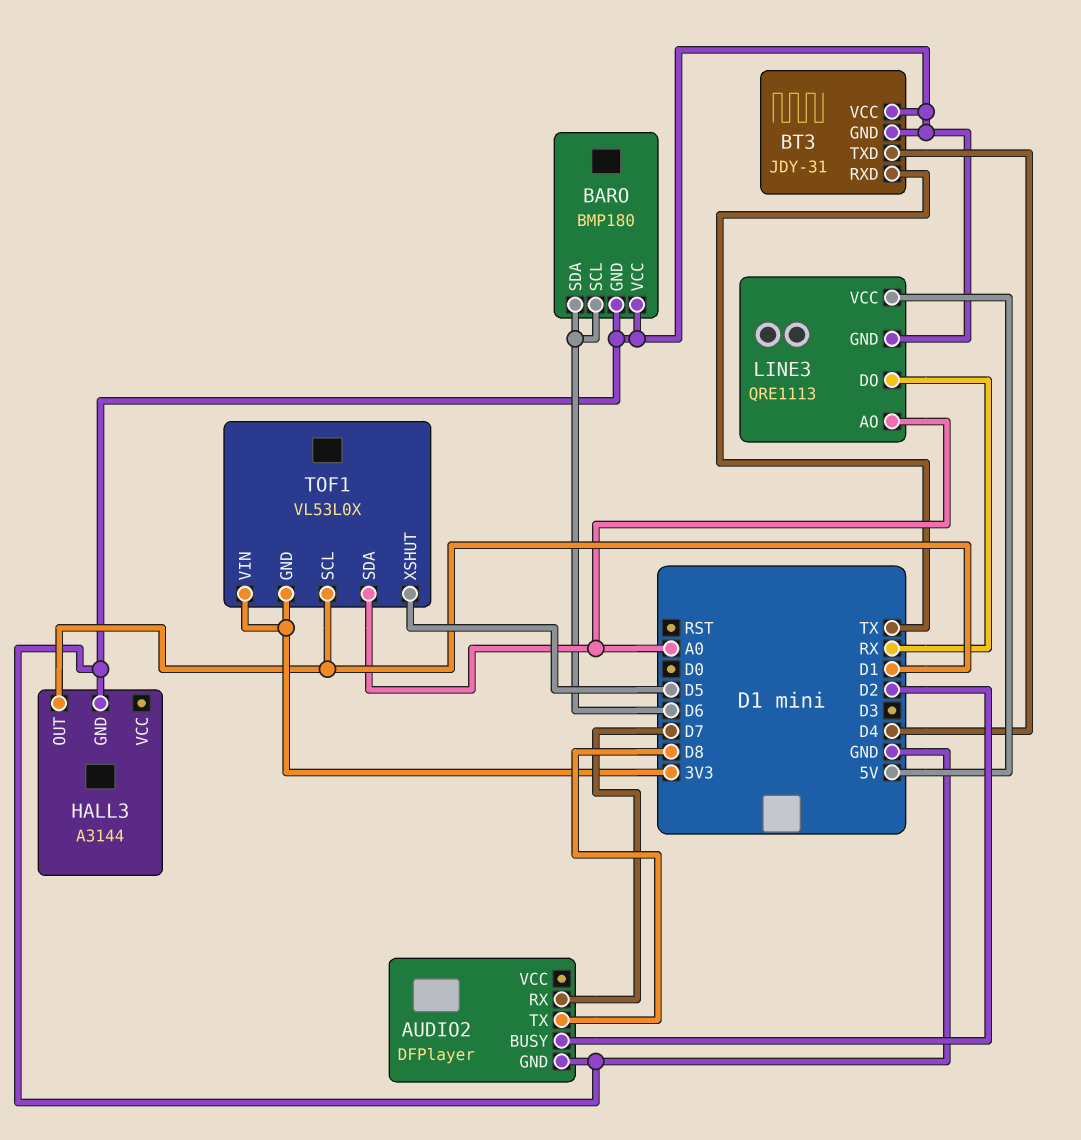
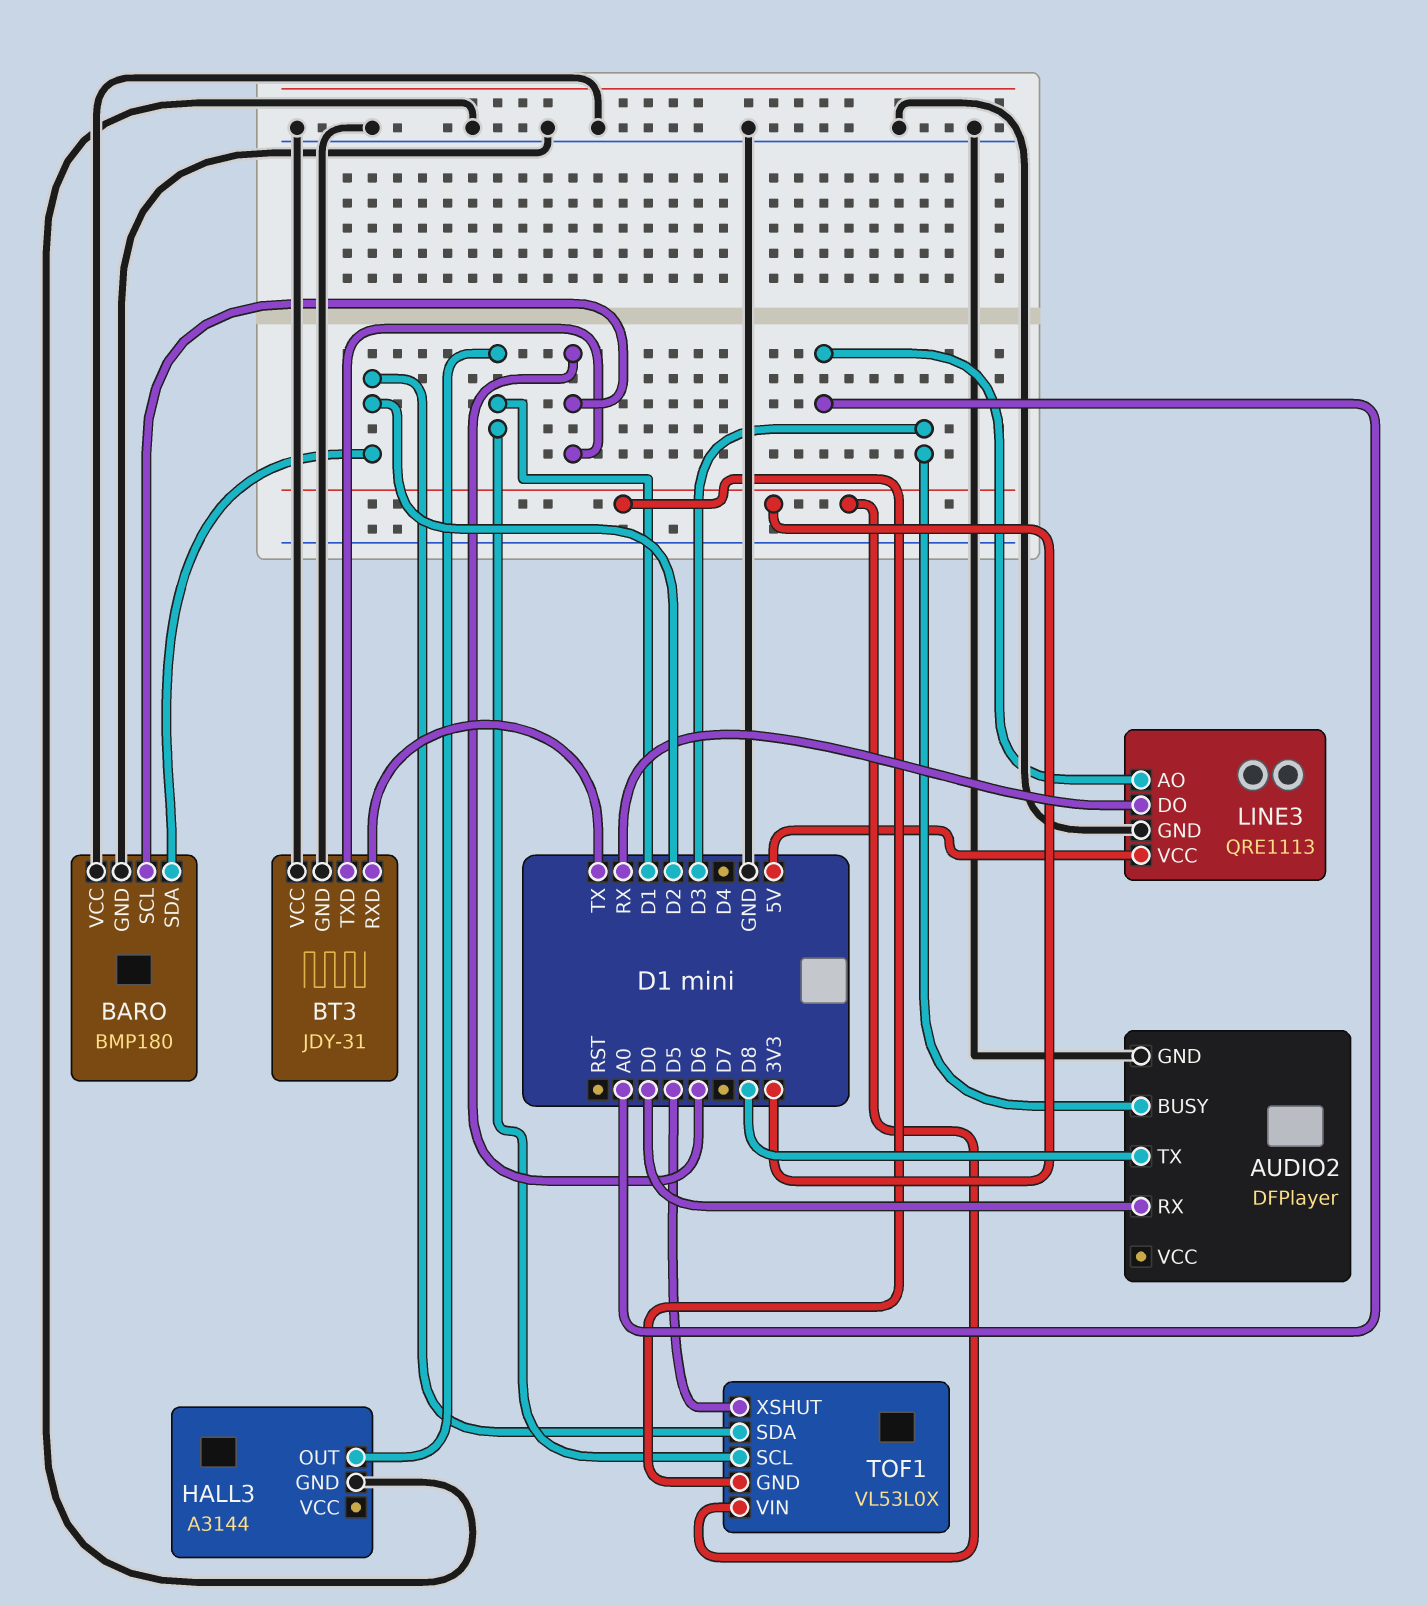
AUDIO2 pin BUSY: D2 -> D3
AUDIO2 pin RX: D7 -> D0
BARO pin SDA: D6 -> D2
BT3 pin TXD: D4 -> D6
TOF1 pin SDA: A0 -> D2

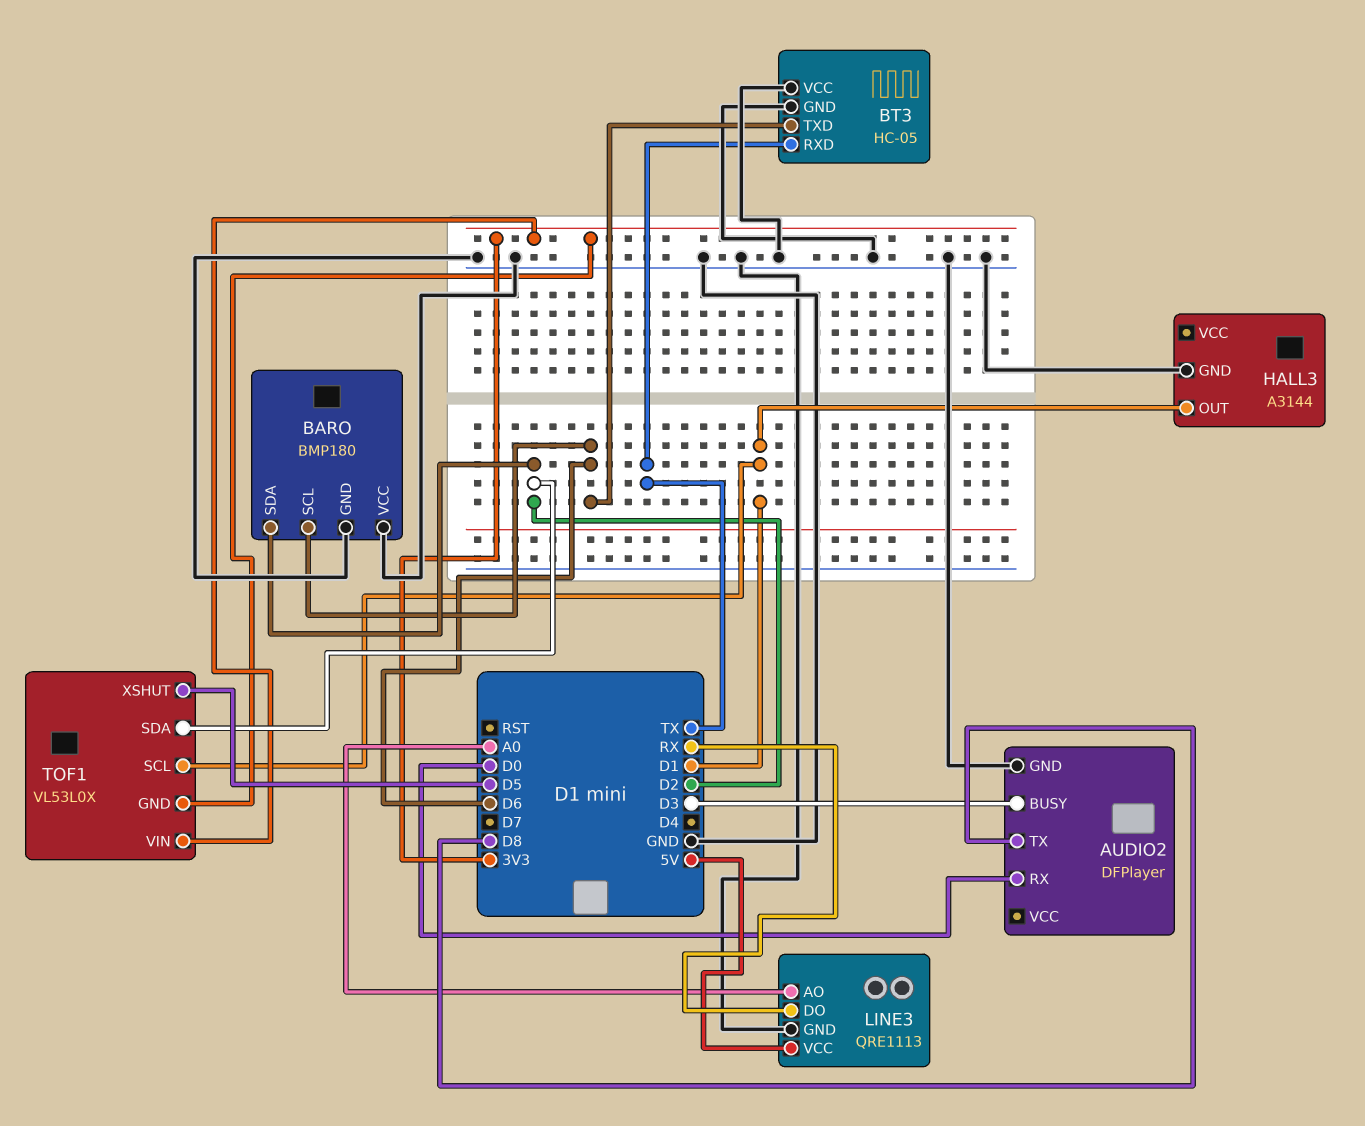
BT3: JDY-31 -> HC-05

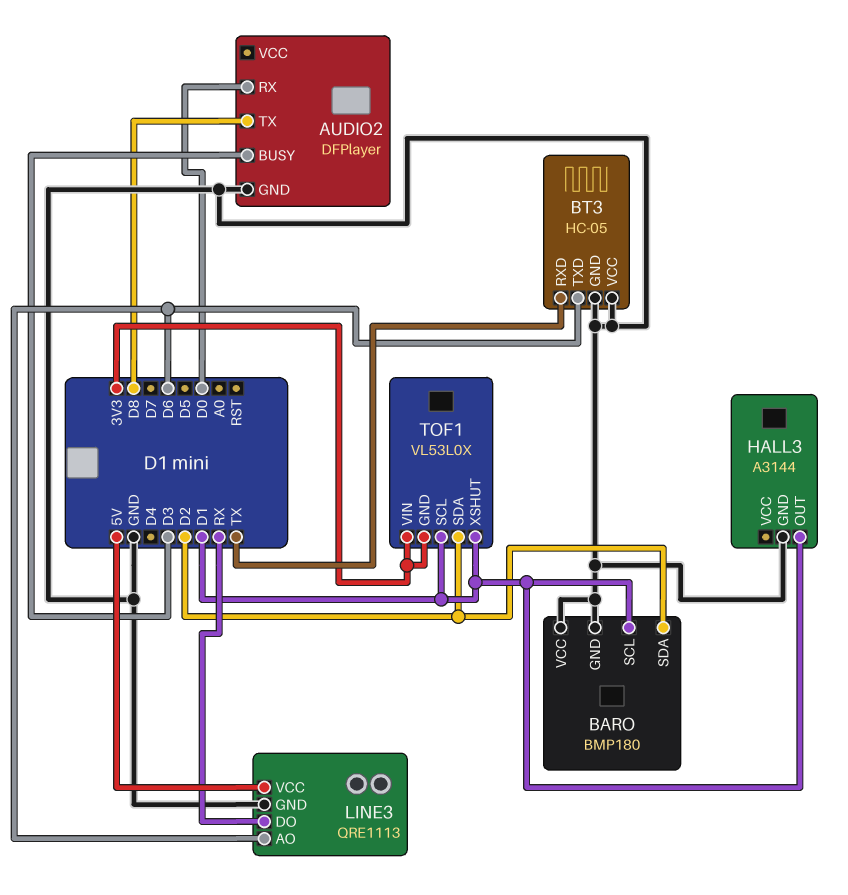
BARO pin SCL: D6 -> D1
LINE3 pin AO: A0 -> D6
TOF1 pin XSHUT: D5 -> D1

